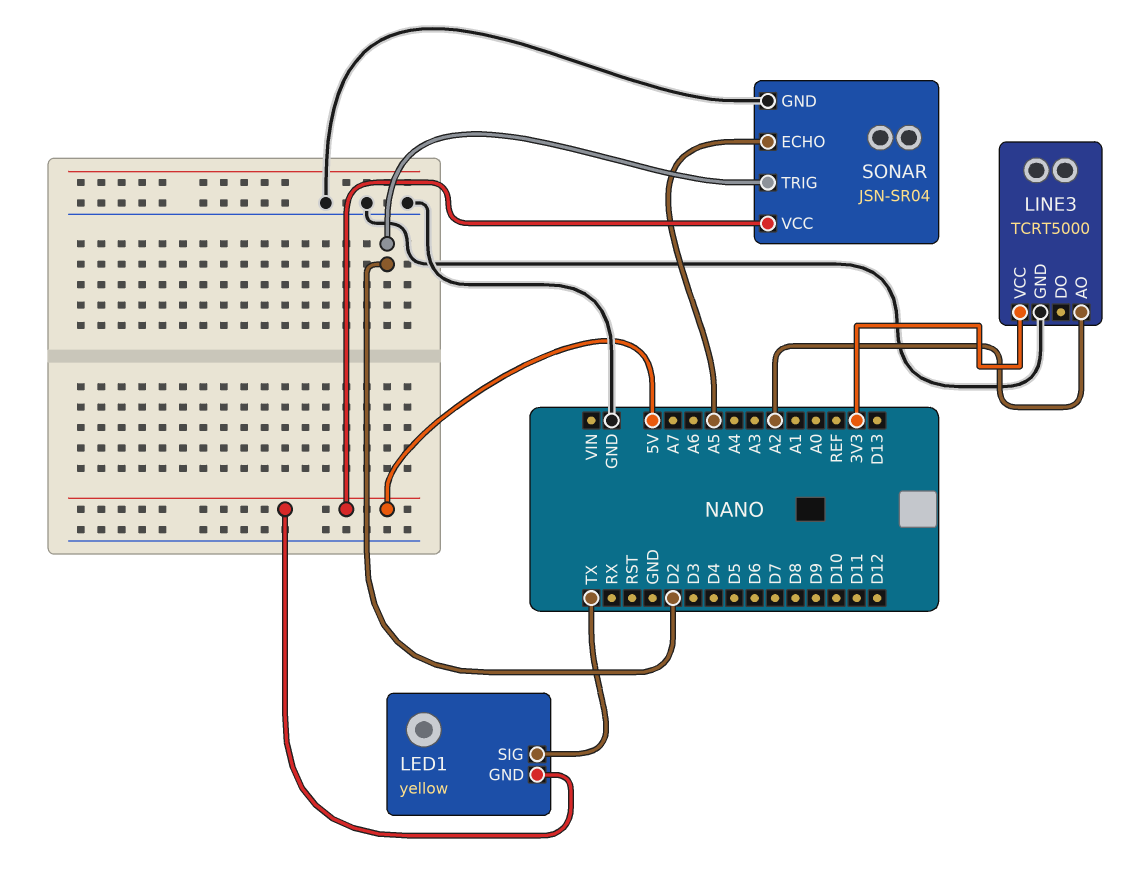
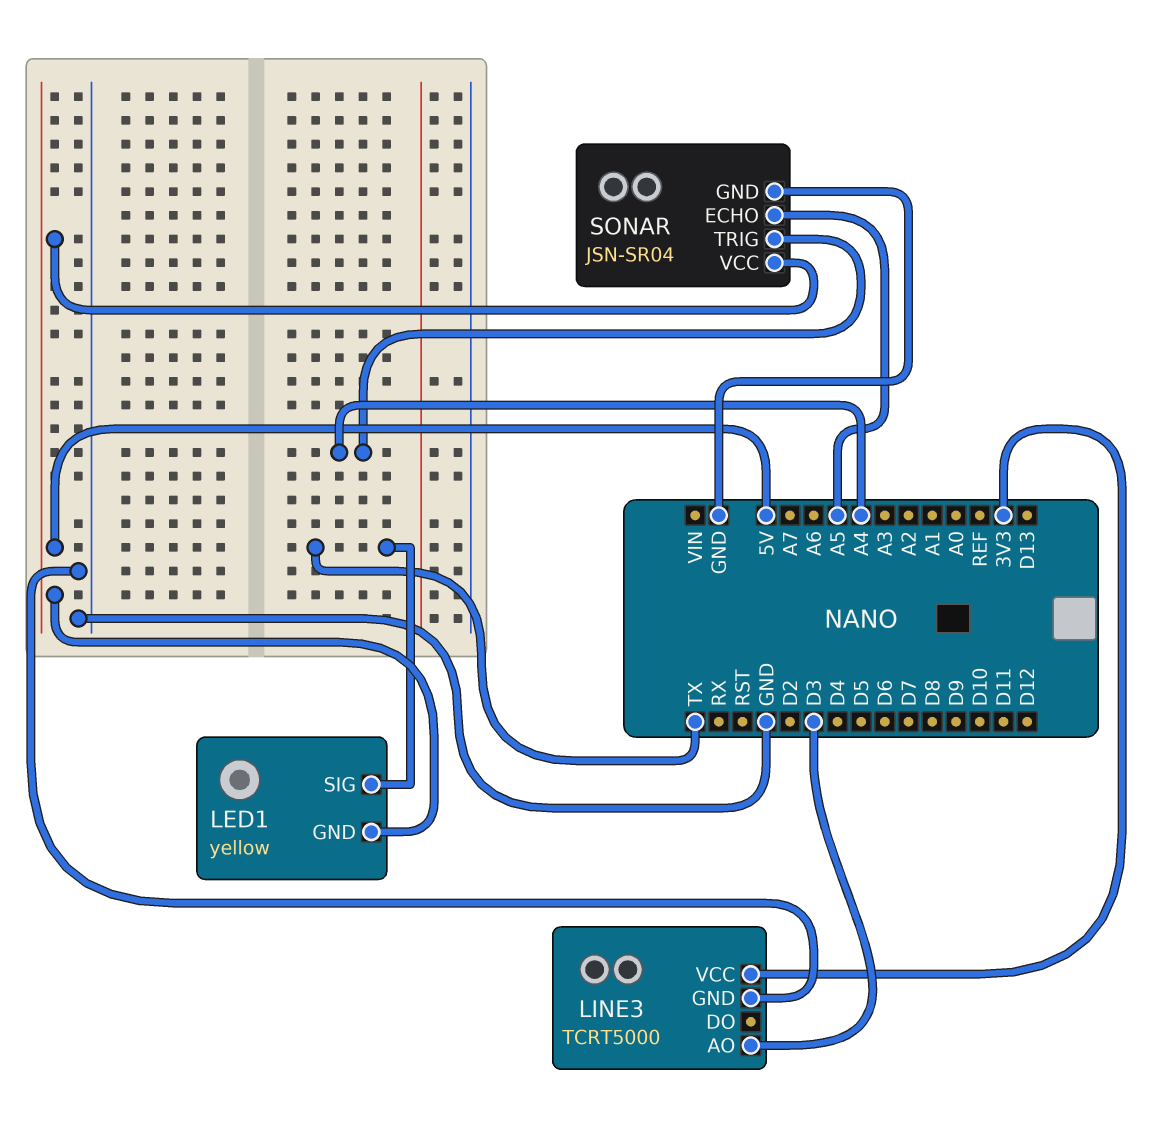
LINE3 pin AO: A2 -> D3
SONAR pin TRIG: D2 -> A4

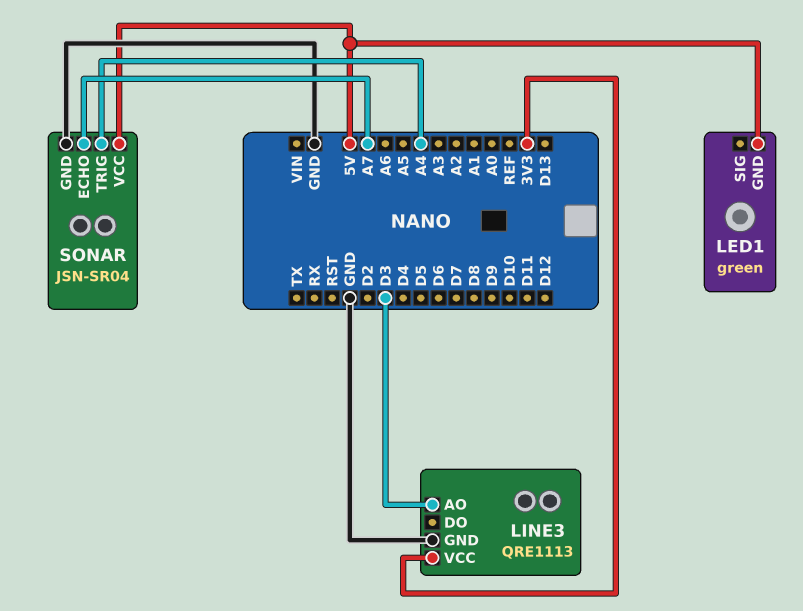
LED1: yellow -> green
LED1 pin SIG: TX -> none
LINE3: TCRT5000 -> QRE1113
SONAR pin ECHO: A5 -> A7

